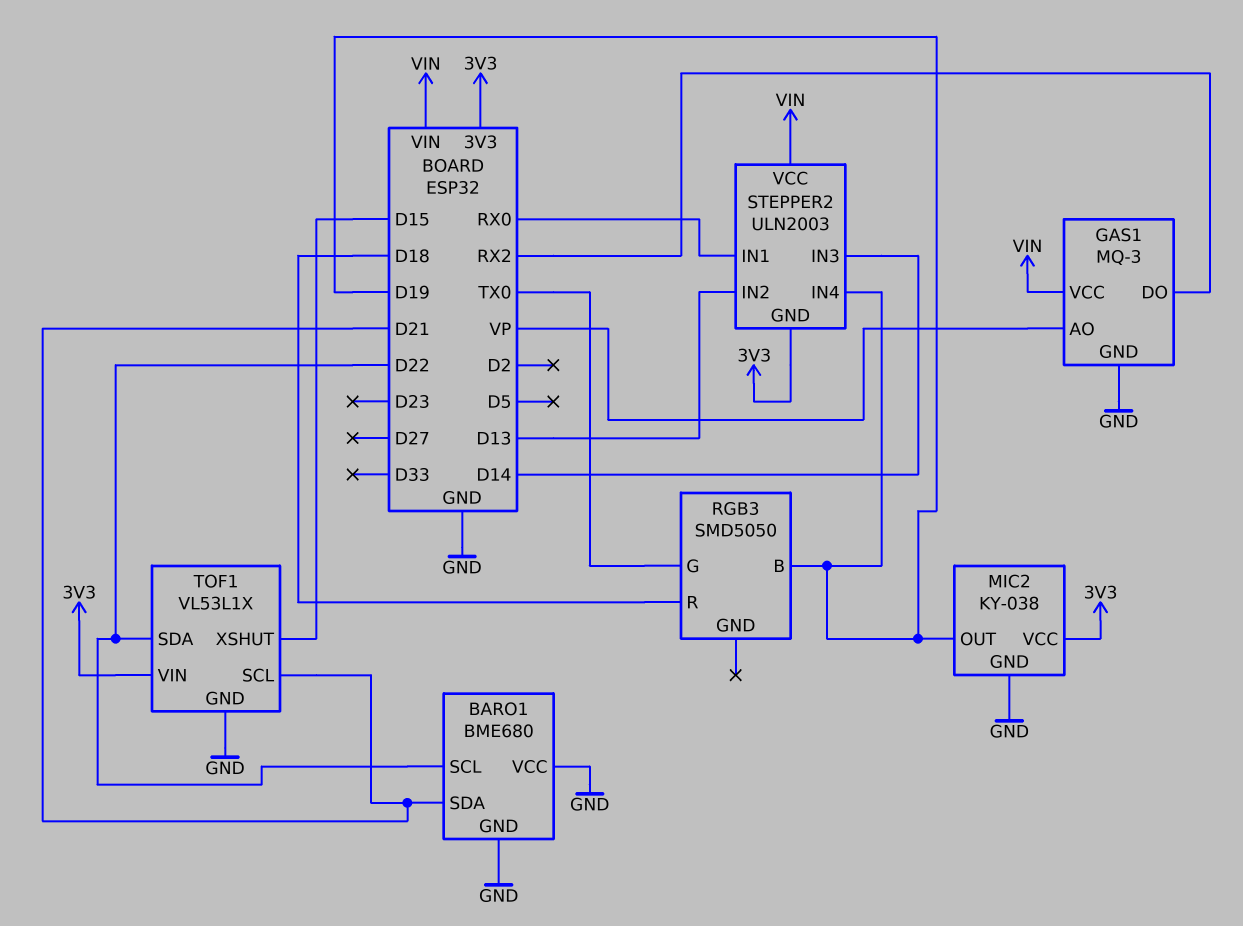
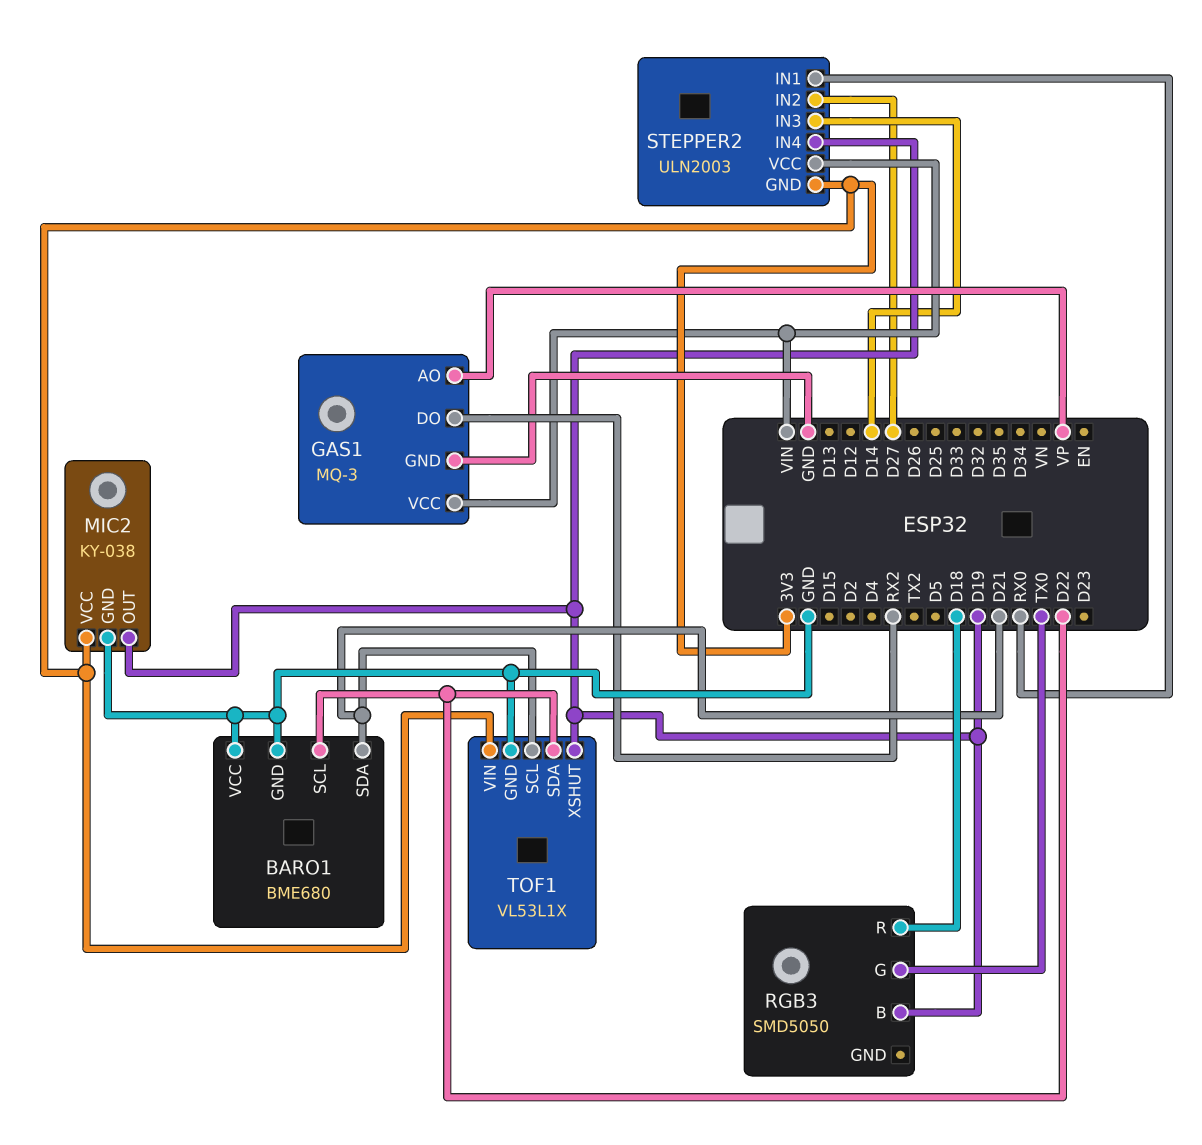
STEPPER2 pin IN2: D13 -> D27
TOF1 pin XSHUT: D15 -> D19

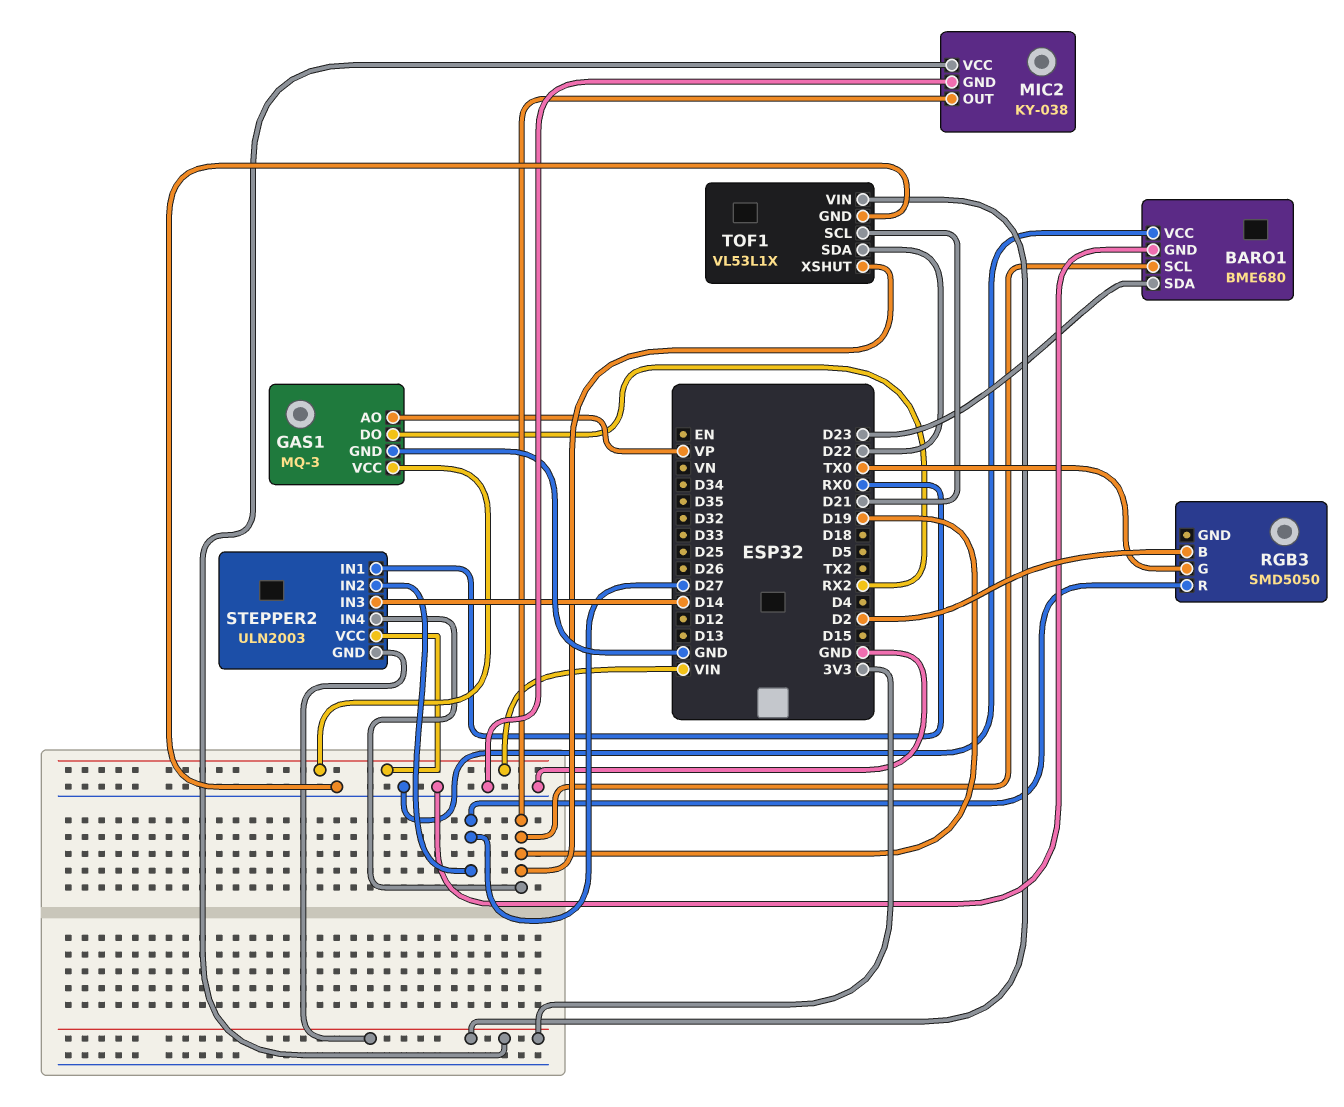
BARO1 pin SCL: D22 -> D19
BARO1 pin SDA: D21 -> D23
RGB3 pin B: D19 -> D2
RGB3 pin R: D18 -> D27

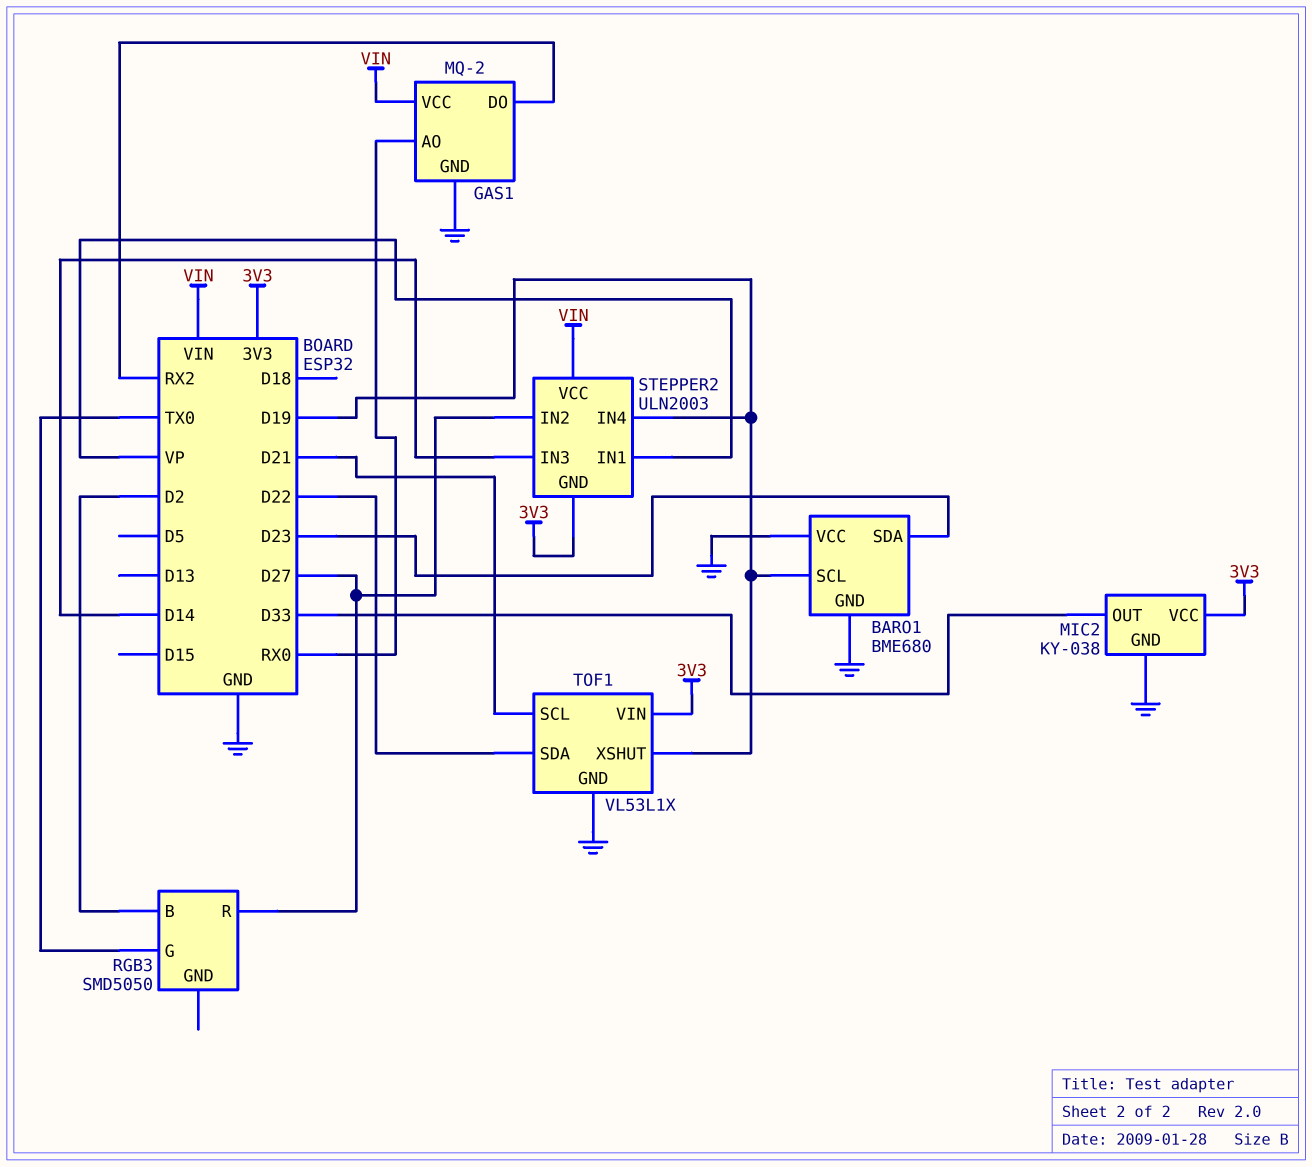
GAS1: MQ-3 -> MQ-2
GAS1 pin AO: VP -> RX0
MIC2 pin OUT: D19 -> D33
STEPPER2 pin IN1: RX0 -> VP

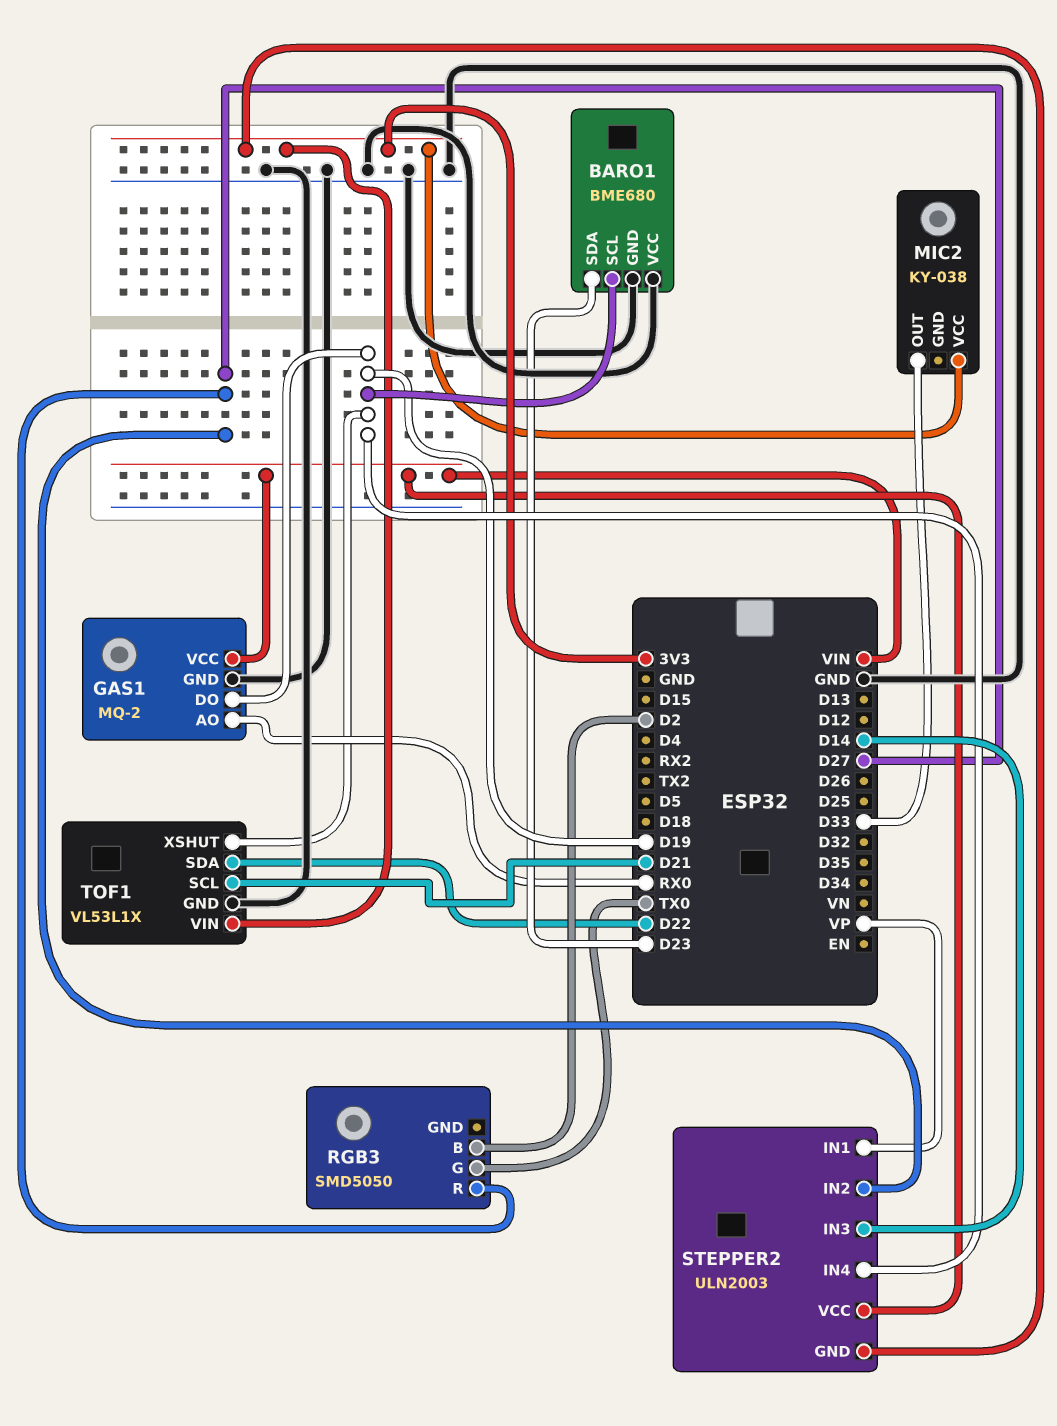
GAS1 pin DO: RX2 -> D19
MIC2 pin GND: GND -> none

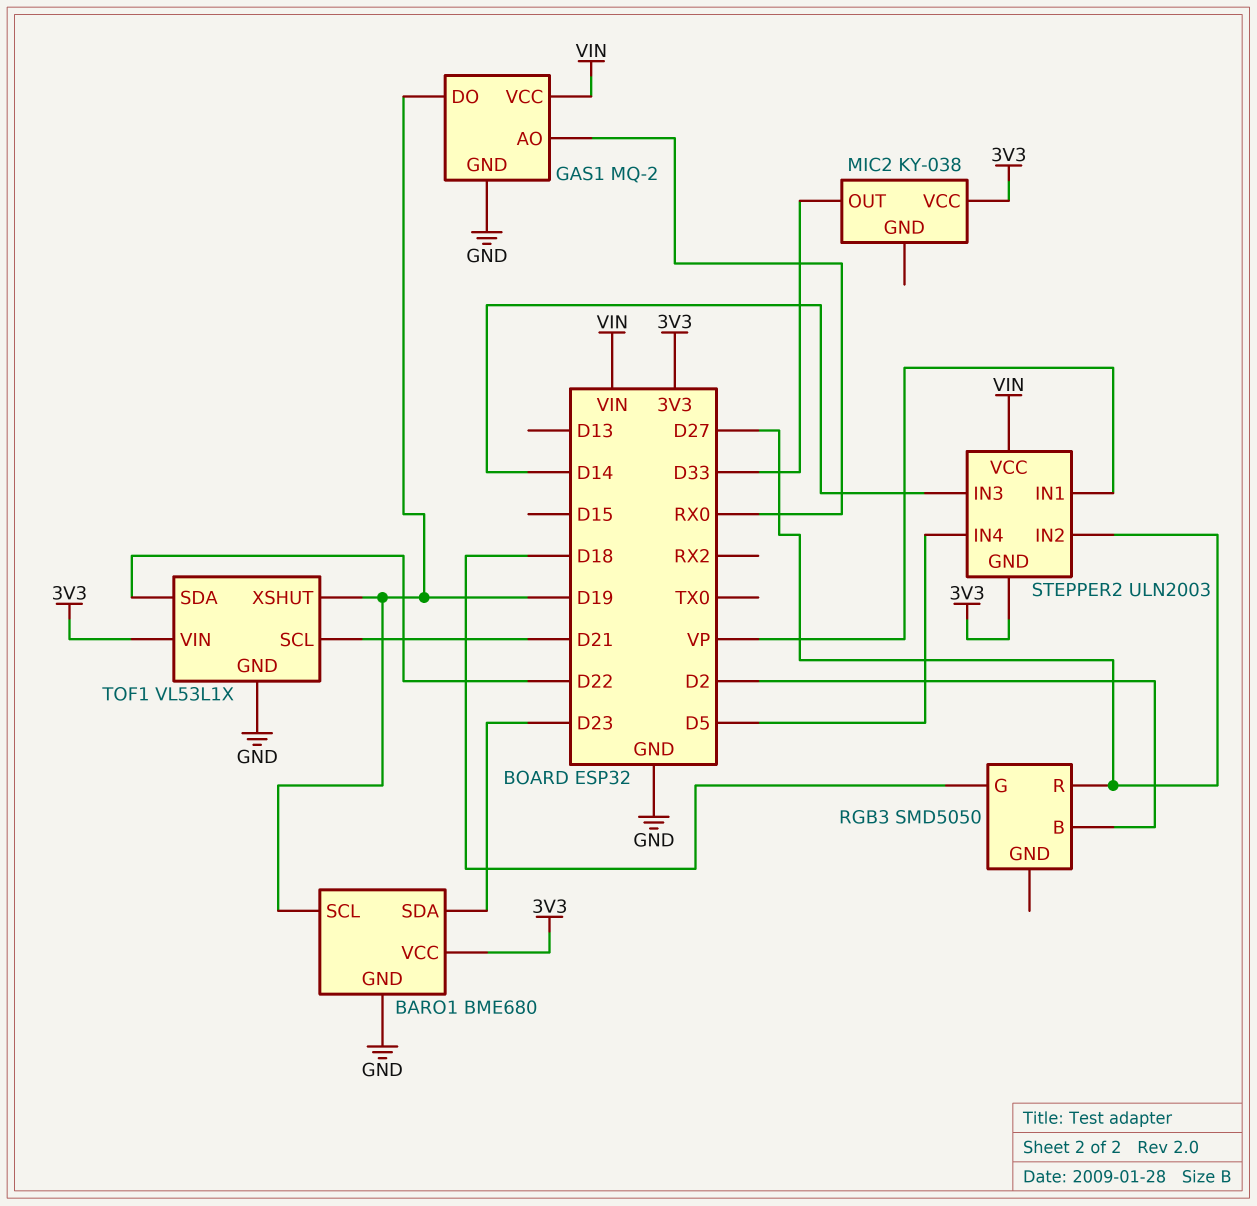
BARO1 pin VCC: GND -> 3V3
RGB3 pin G: TX0 -> D18
STEPPER2 pin IN4: D19 -> D5

